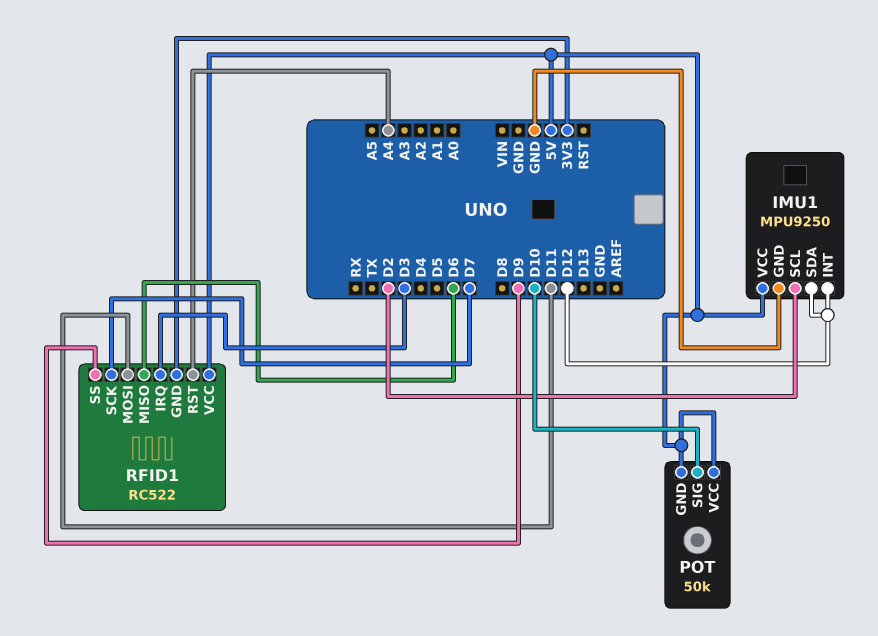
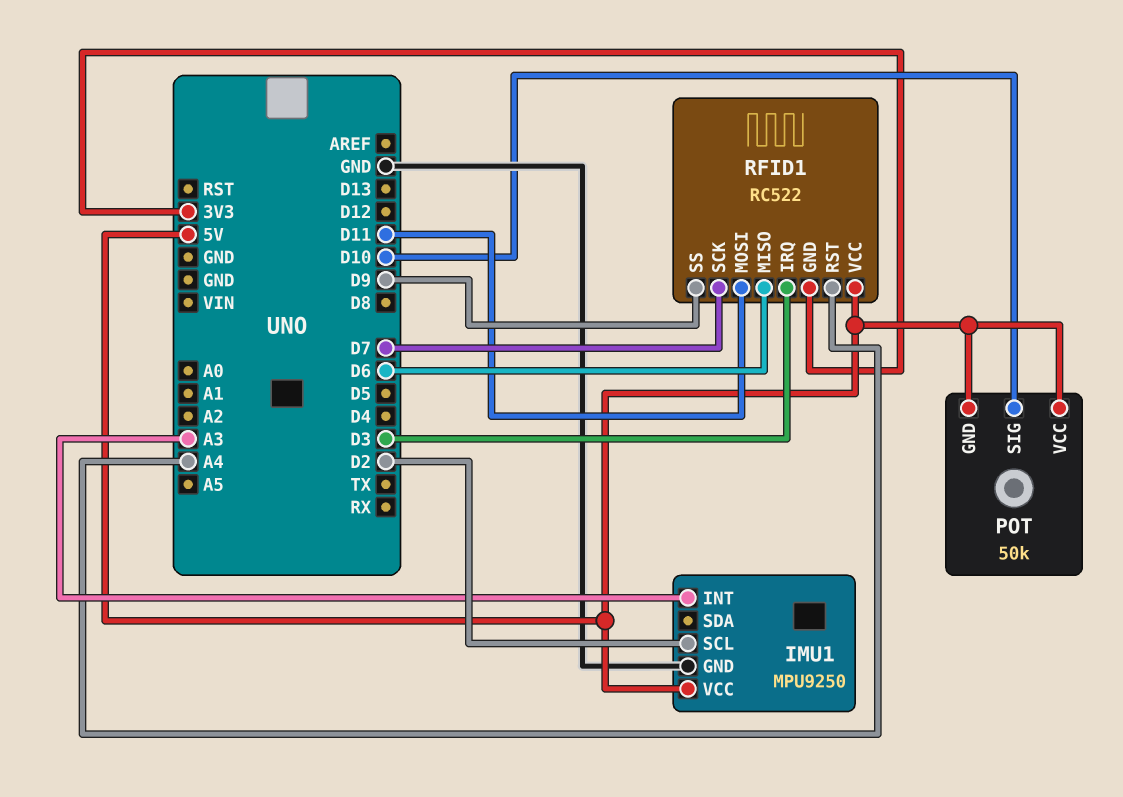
IMU1 pin INT: D12 -> A3
IMU1 pin SDA: D12 -> none

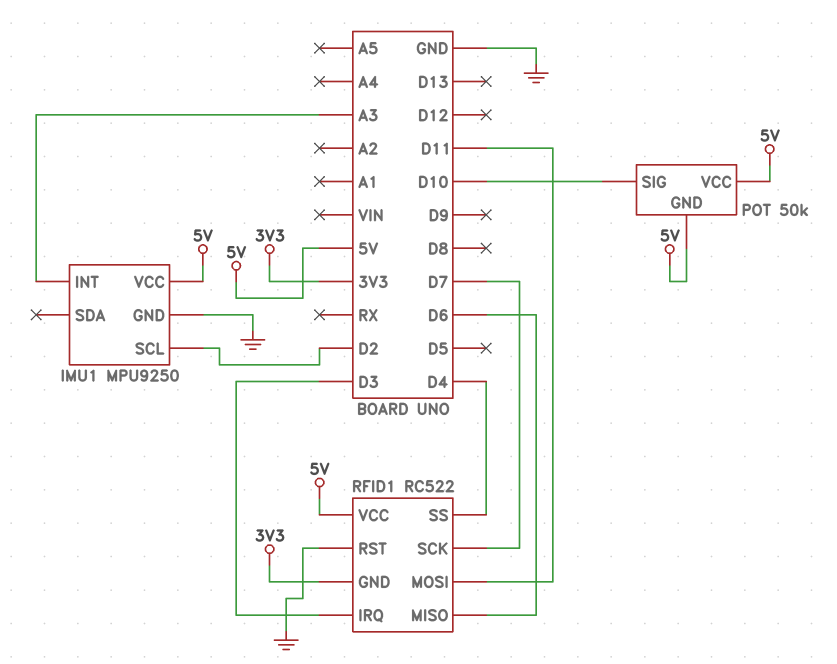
RFID1 pin RST: A4 -> GND
RFID1 pin SS: D9 -> D4

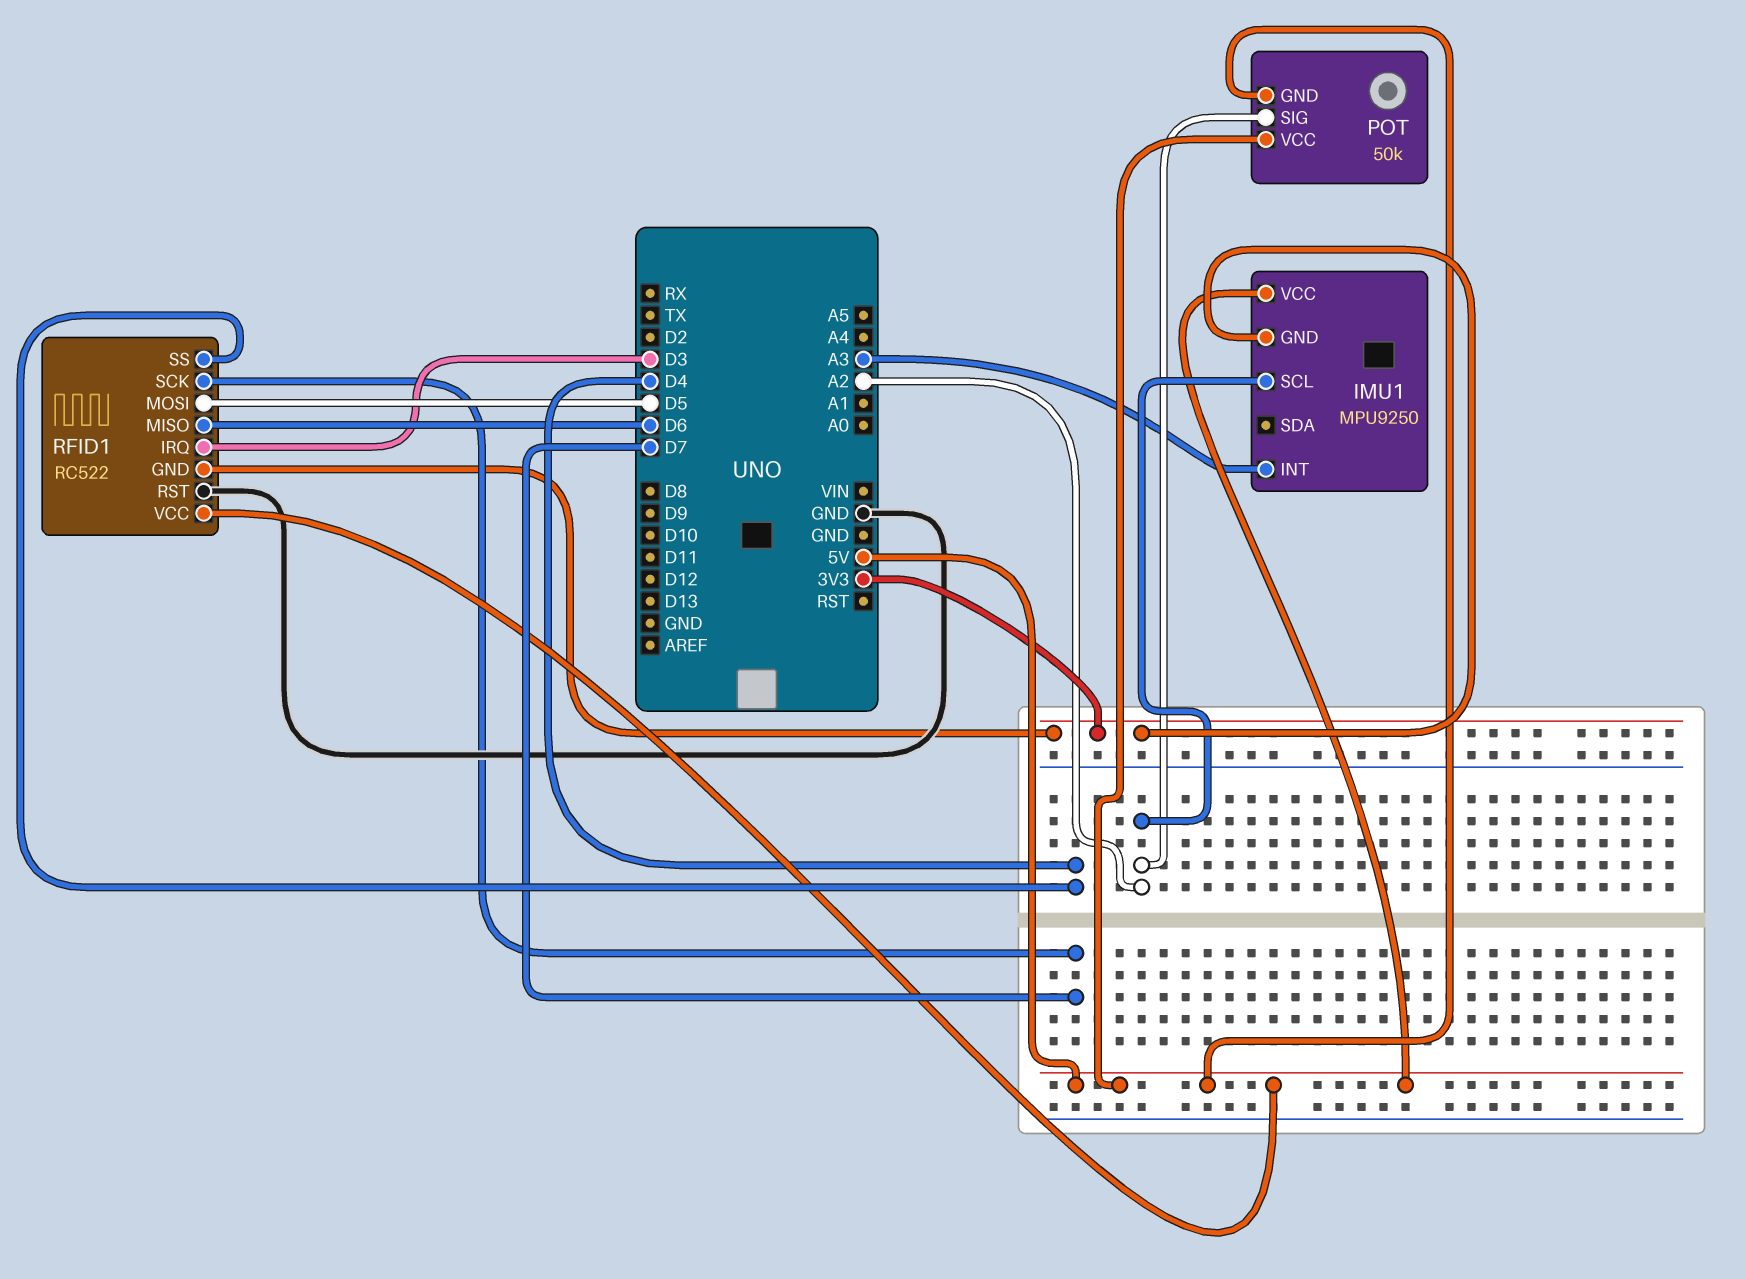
IMU1 pin GND: GND -> 3V3
IMU1 pin SCL: D2 -> A2
POT pin SIG: D10 -> A2
RFID1 pin MOSI: D11 -> D5

